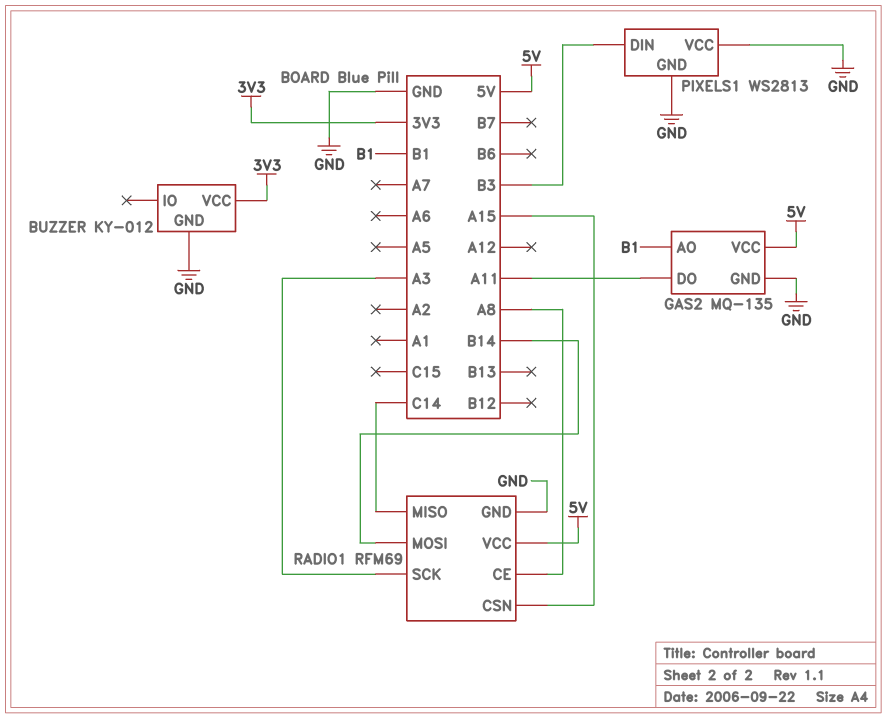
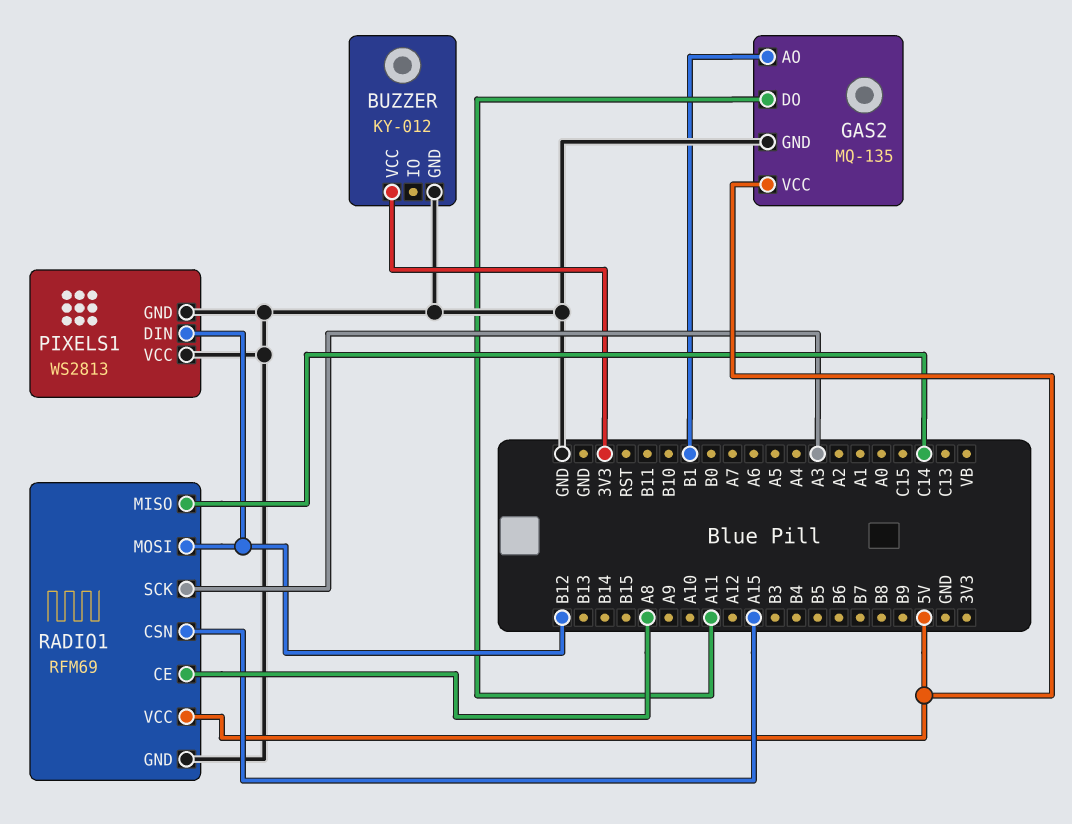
PIXELS1 pin DIN: B3 -> B12
RADIO1 pin MOSI: B14 -> B12

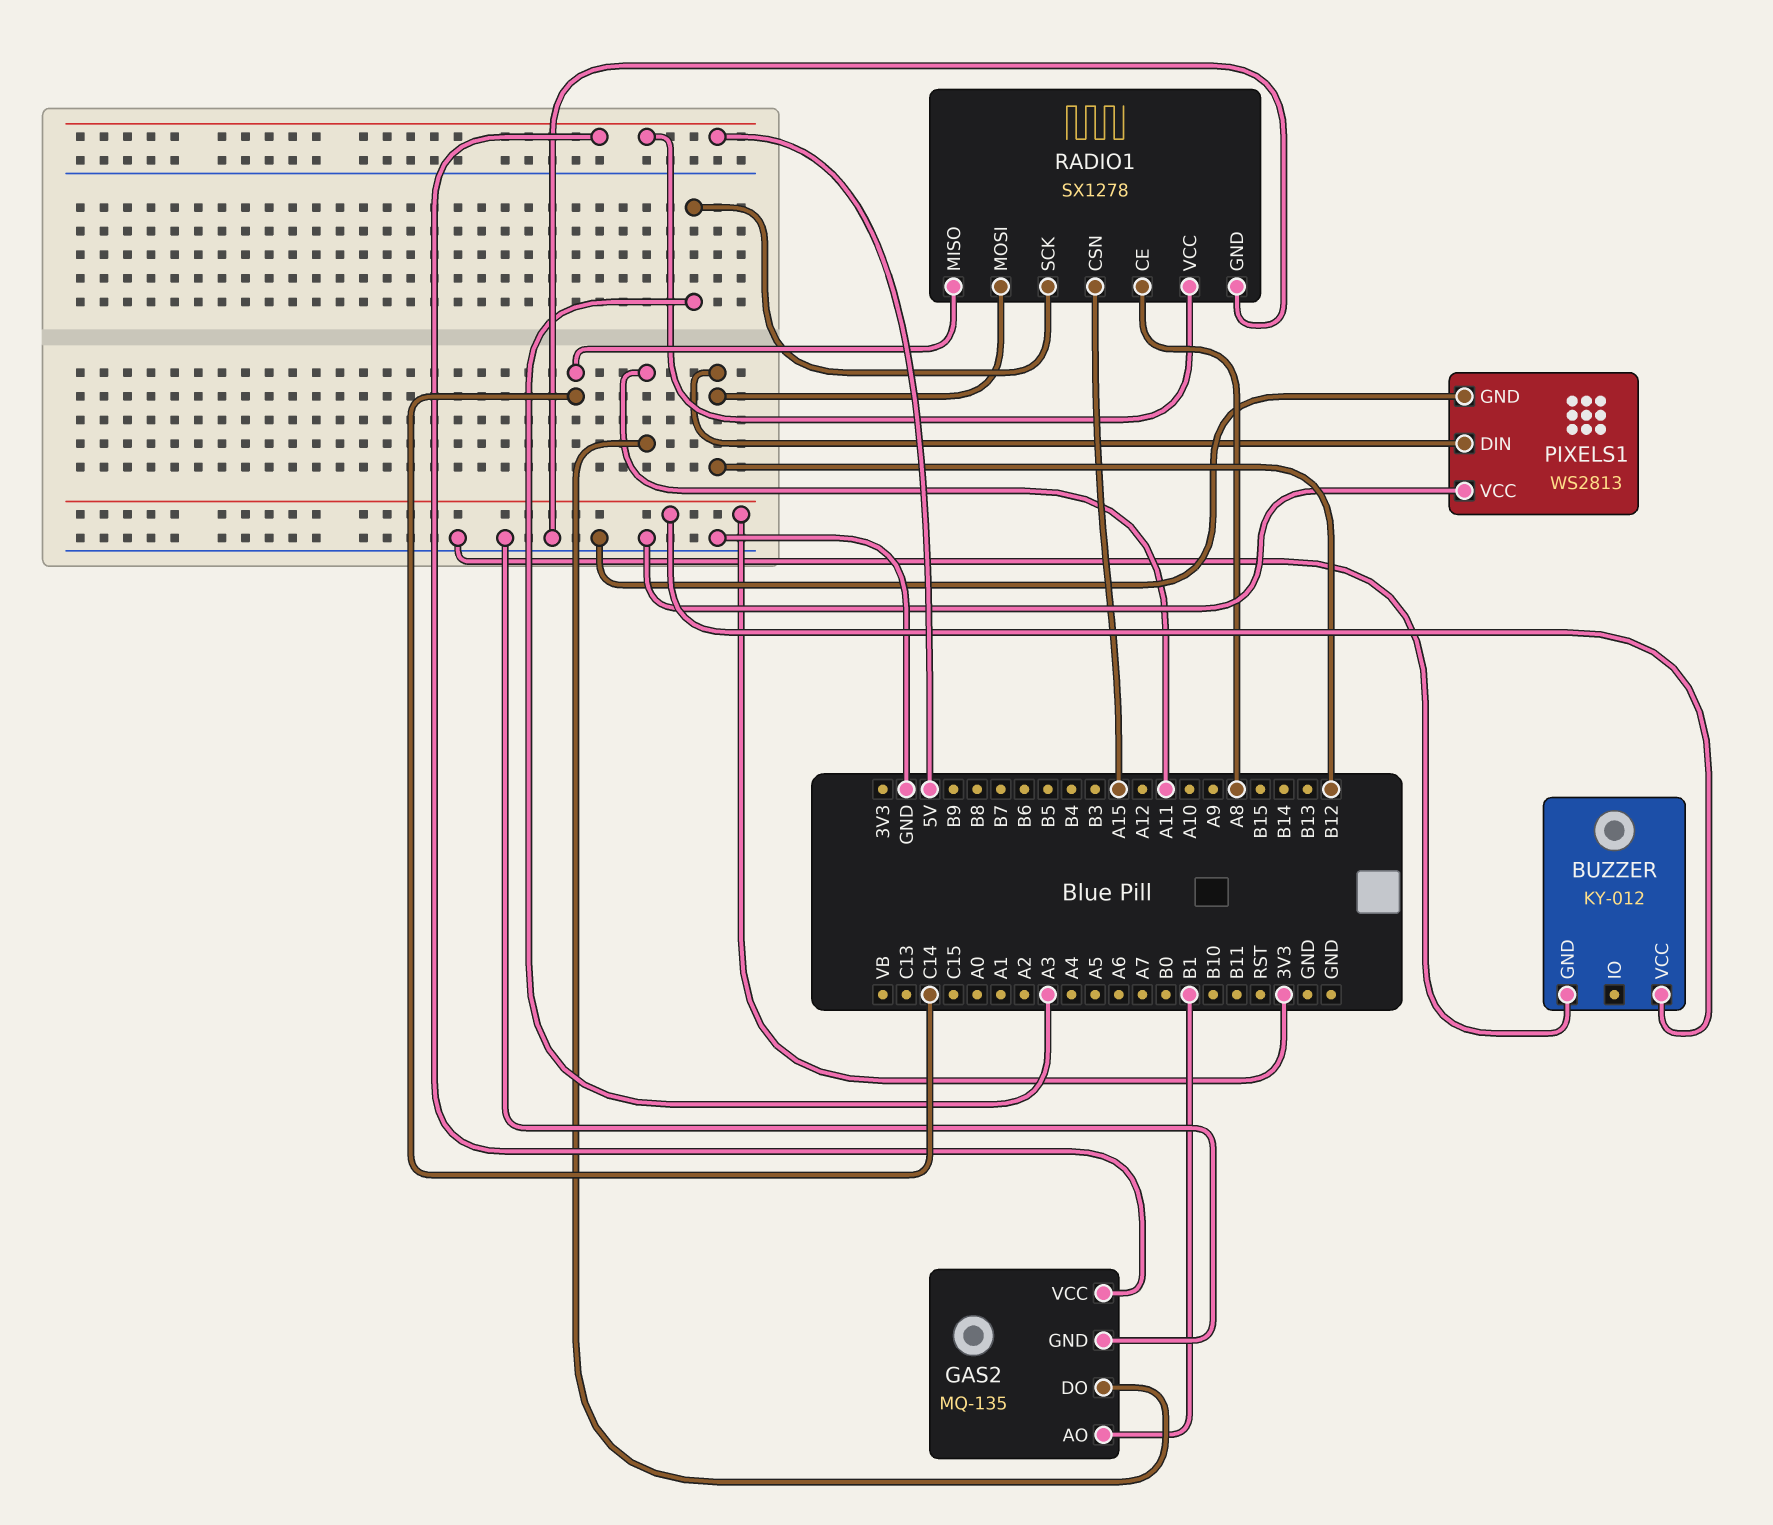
RADIO1: RFM69 -> SX1278

